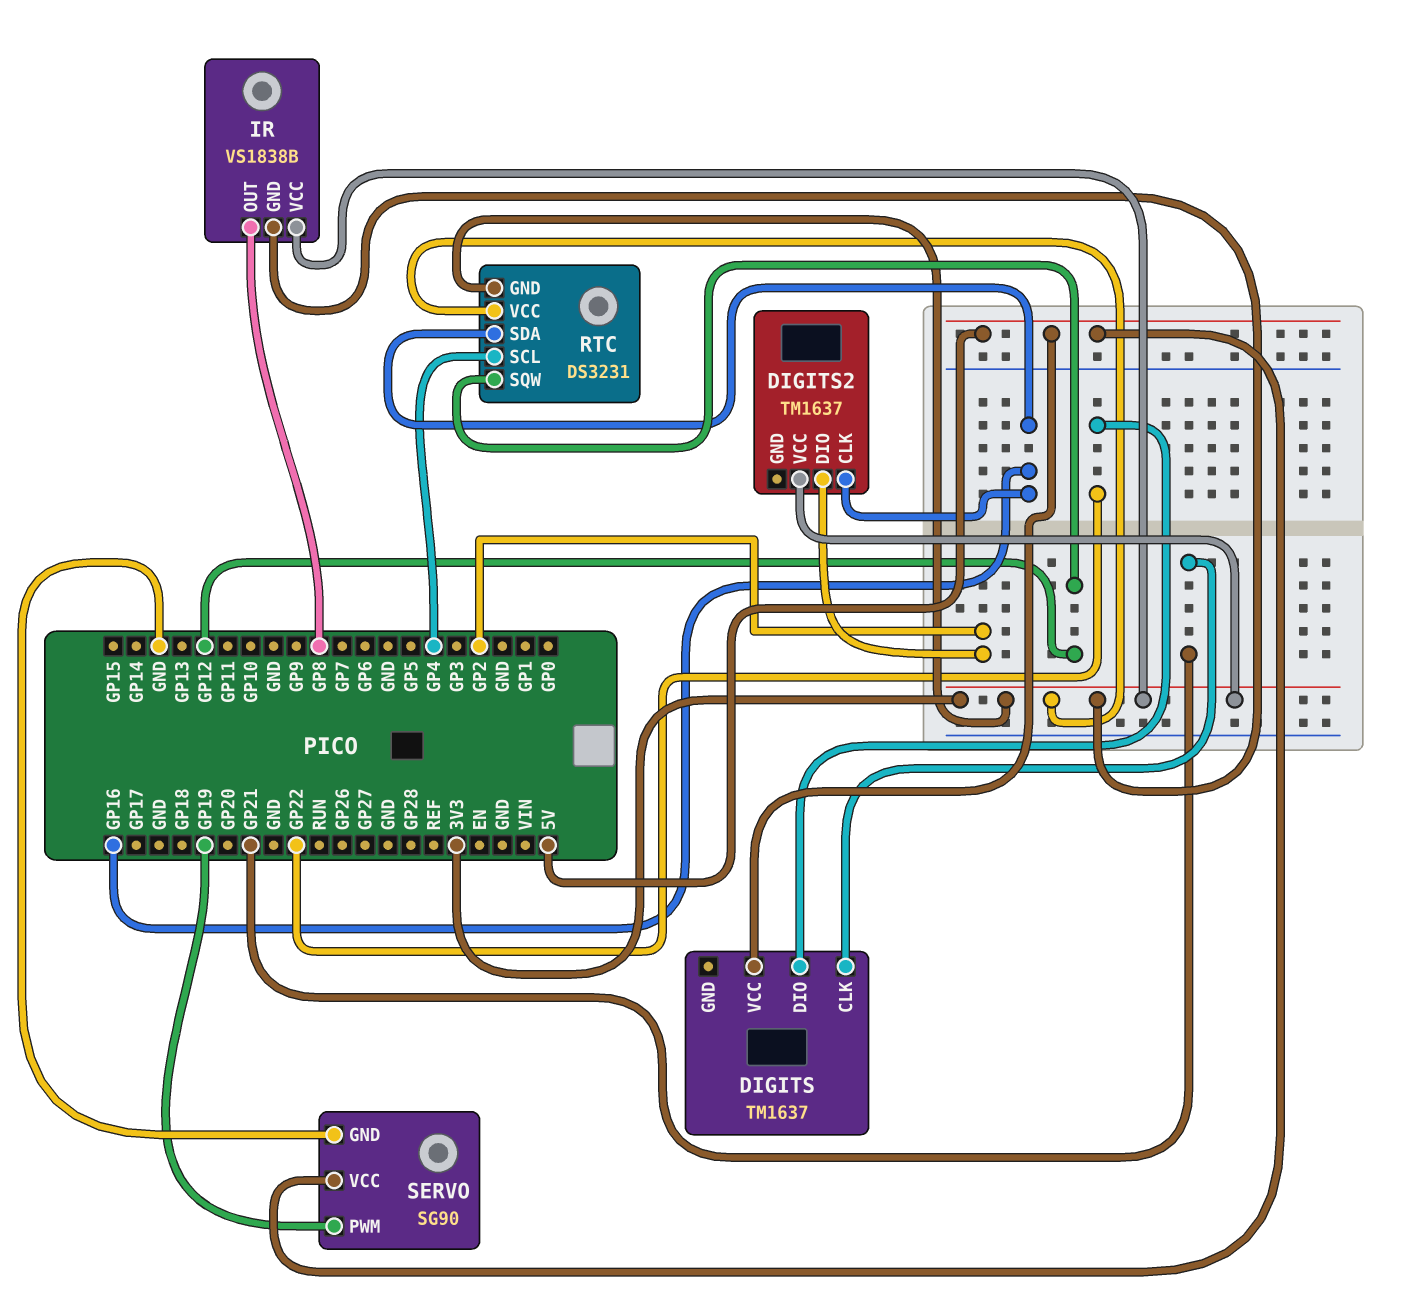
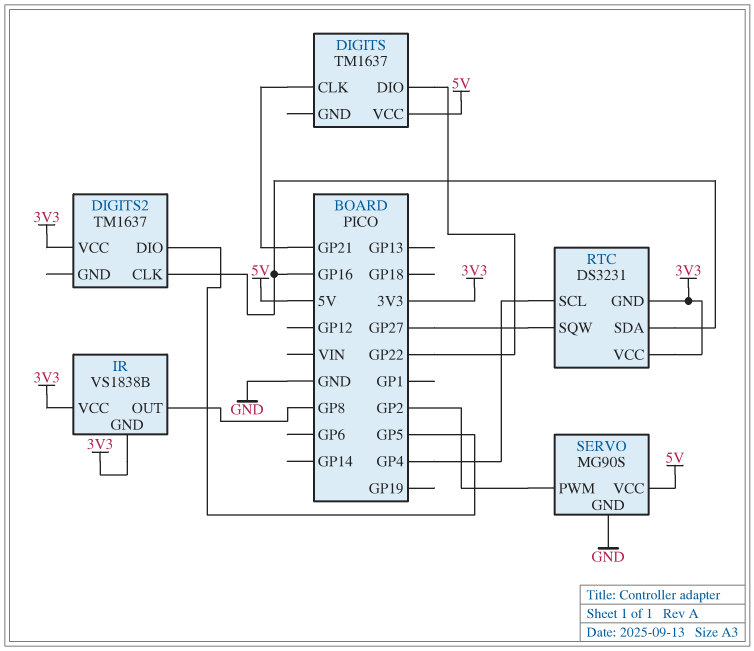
DIGITS2 pin DIO: GP2 -> GP5
RTC pin SQW: GP12 -> GP27
SERVO: SG90 -> MG90S
SERVO pin PWM: GP19 -> GP2

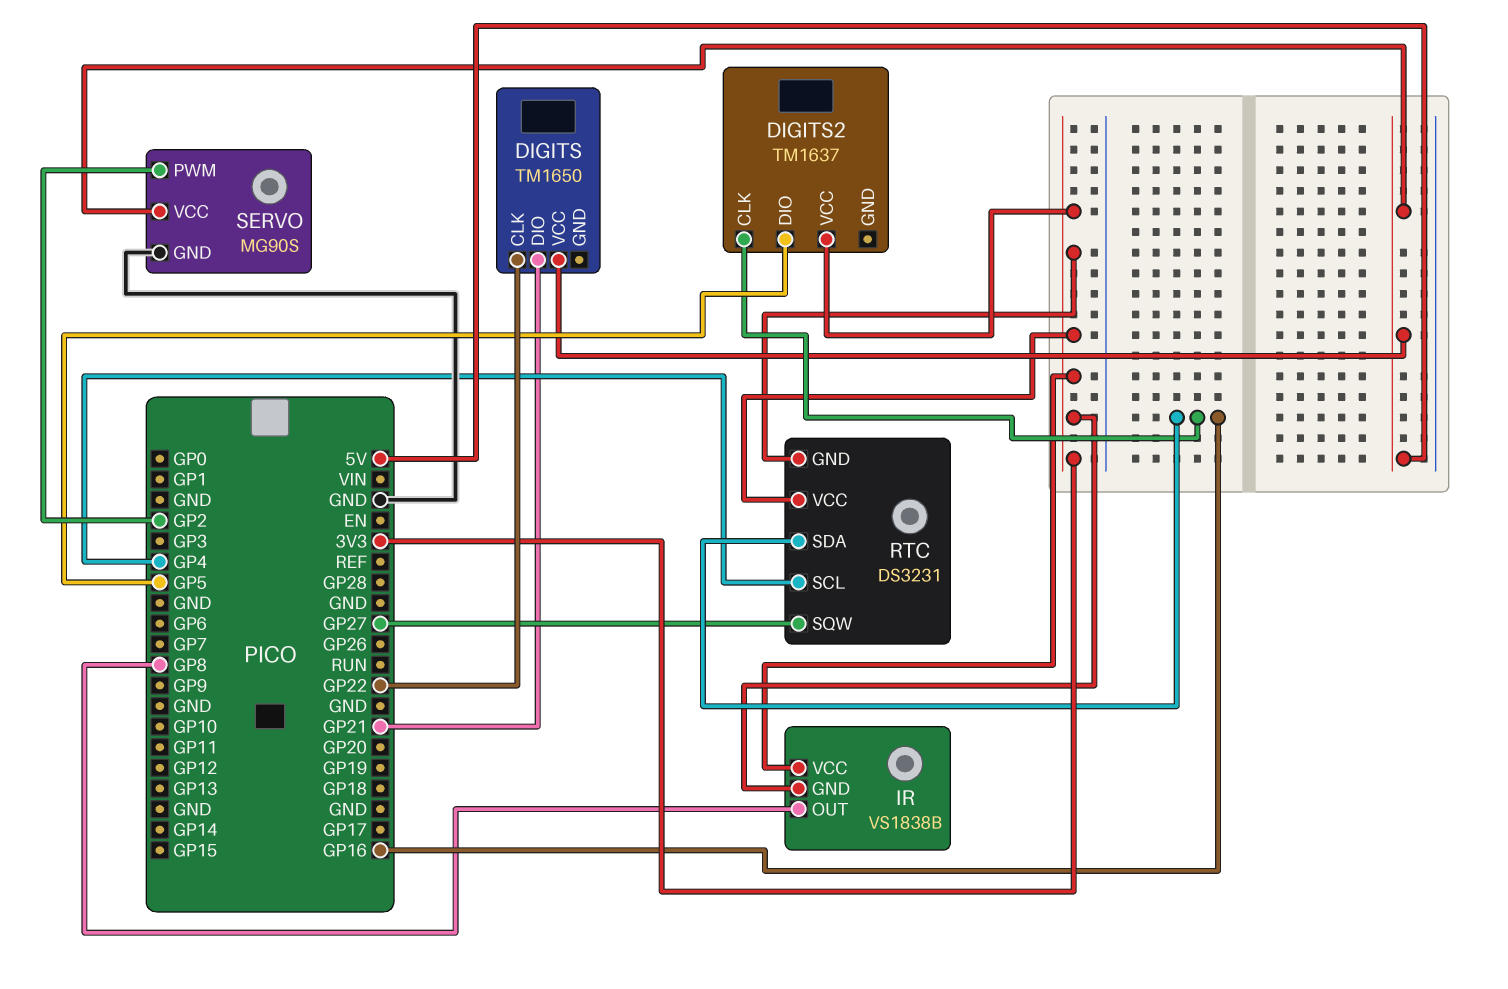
DIGITS: TM1637 -> TM1650
DIGITS pin CLK: GP21 -> GP22
DIGITS pin DIO: GP22 -> GP21

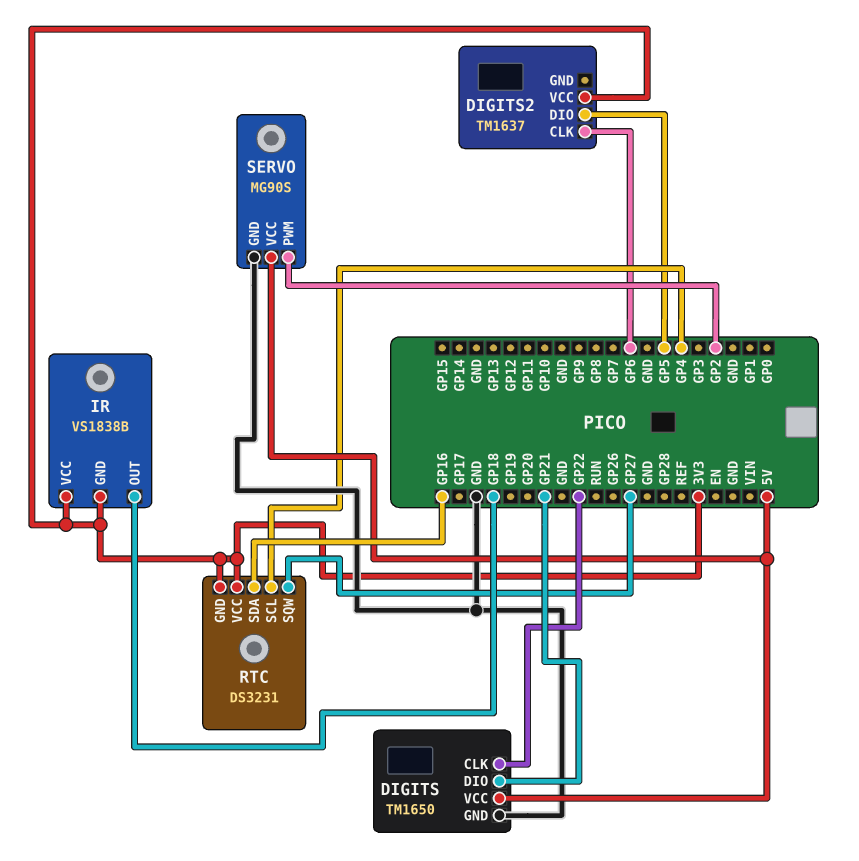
DIGITS pin GND: none -> GND
DIGITS2 pin CLK: GP16 -> GP6
IR pin OUT: GP8 -> GP18

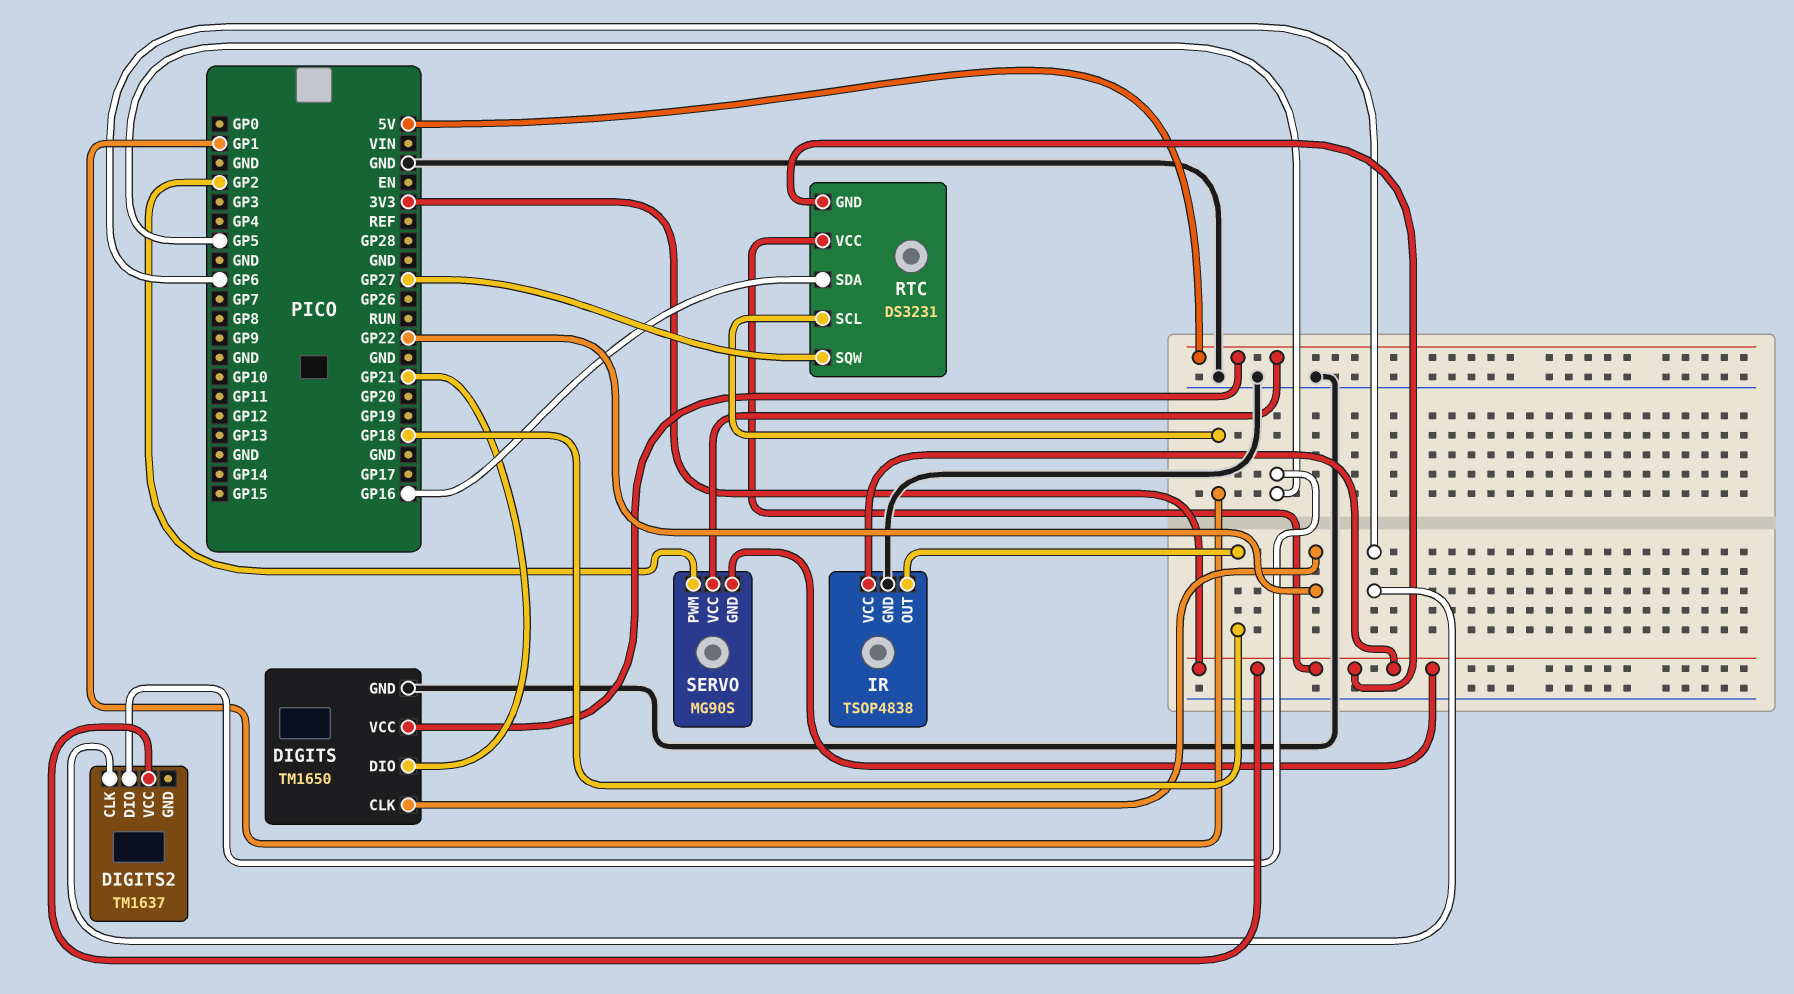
IR: VS1838B -> TSOP4838
IR pin GND: 3V3 -> GND
RTC pin SCL: GP4 -> GP1
SERVO pin GND: GND -> 3V3

